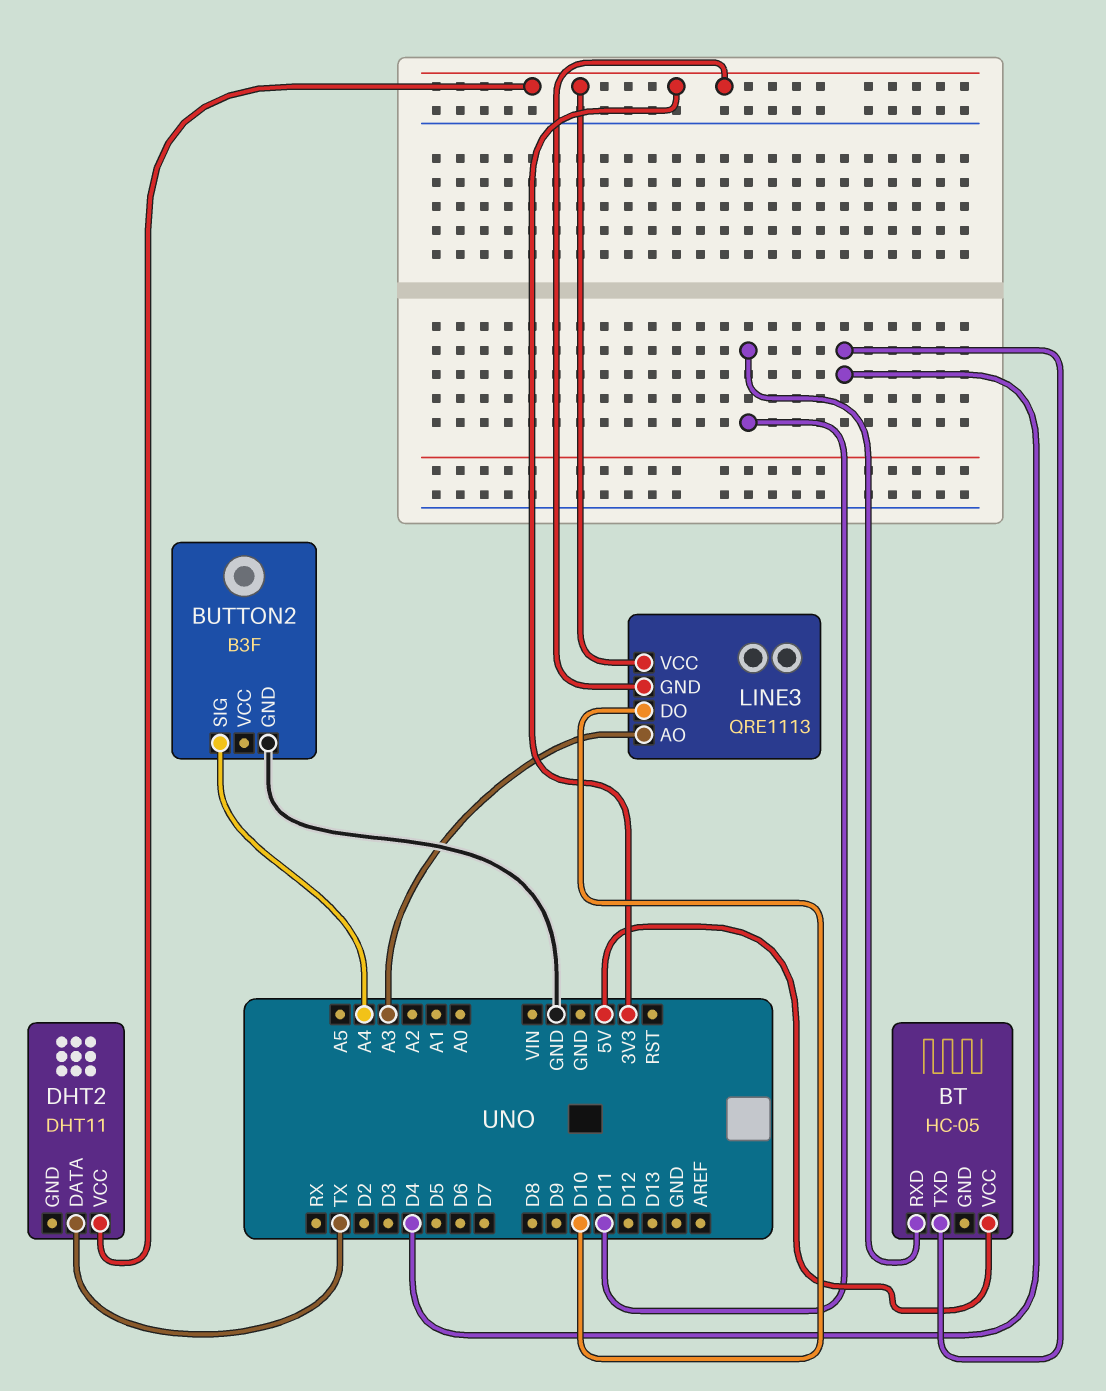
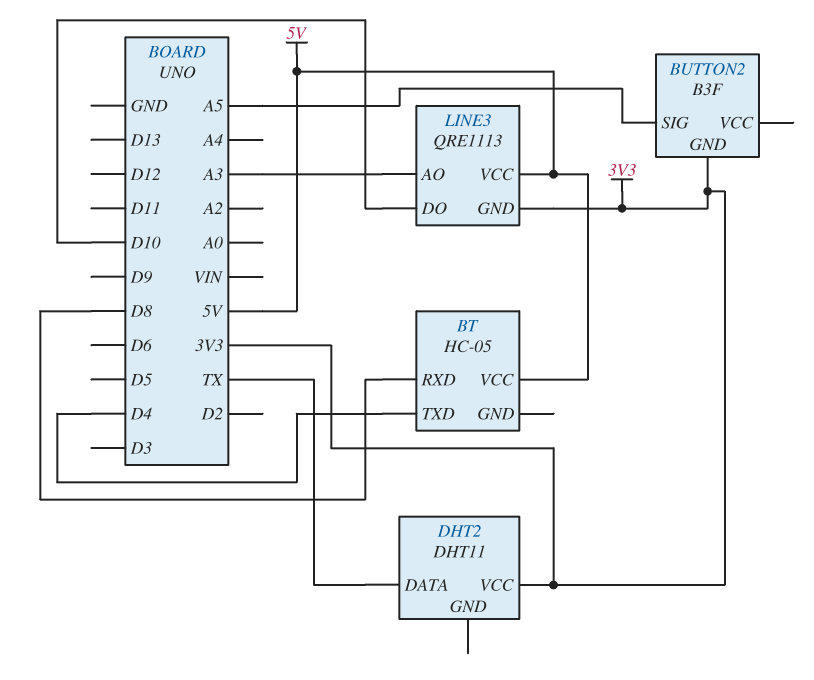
BT pin RXD: D11 -> D8
BUTTON2 pin GND: GND -> 3V3
BUTTON2 pin SIG: A4 -> A5
LINE3 pin VCC: 3V3 -> 5V

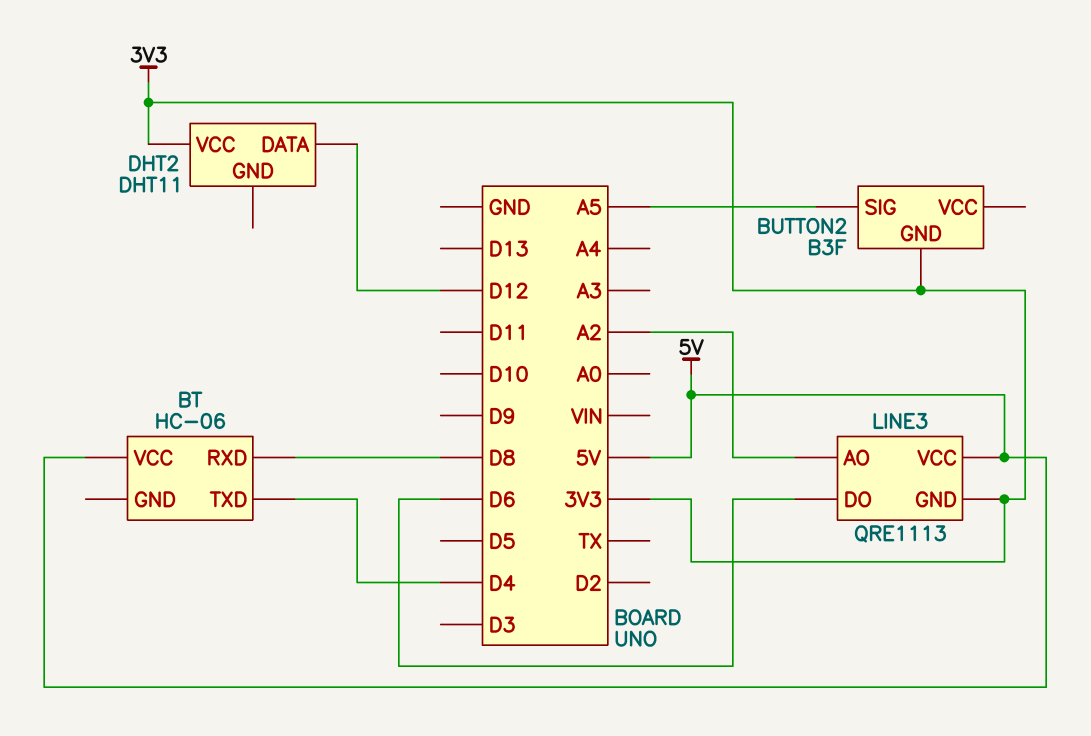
BT: HC-05 -> HC-06
DHT2 pin DATA: TX -> D12
LINE3 pin AO: A3 -> A2
LINE3 pin DO: D10 -> D6

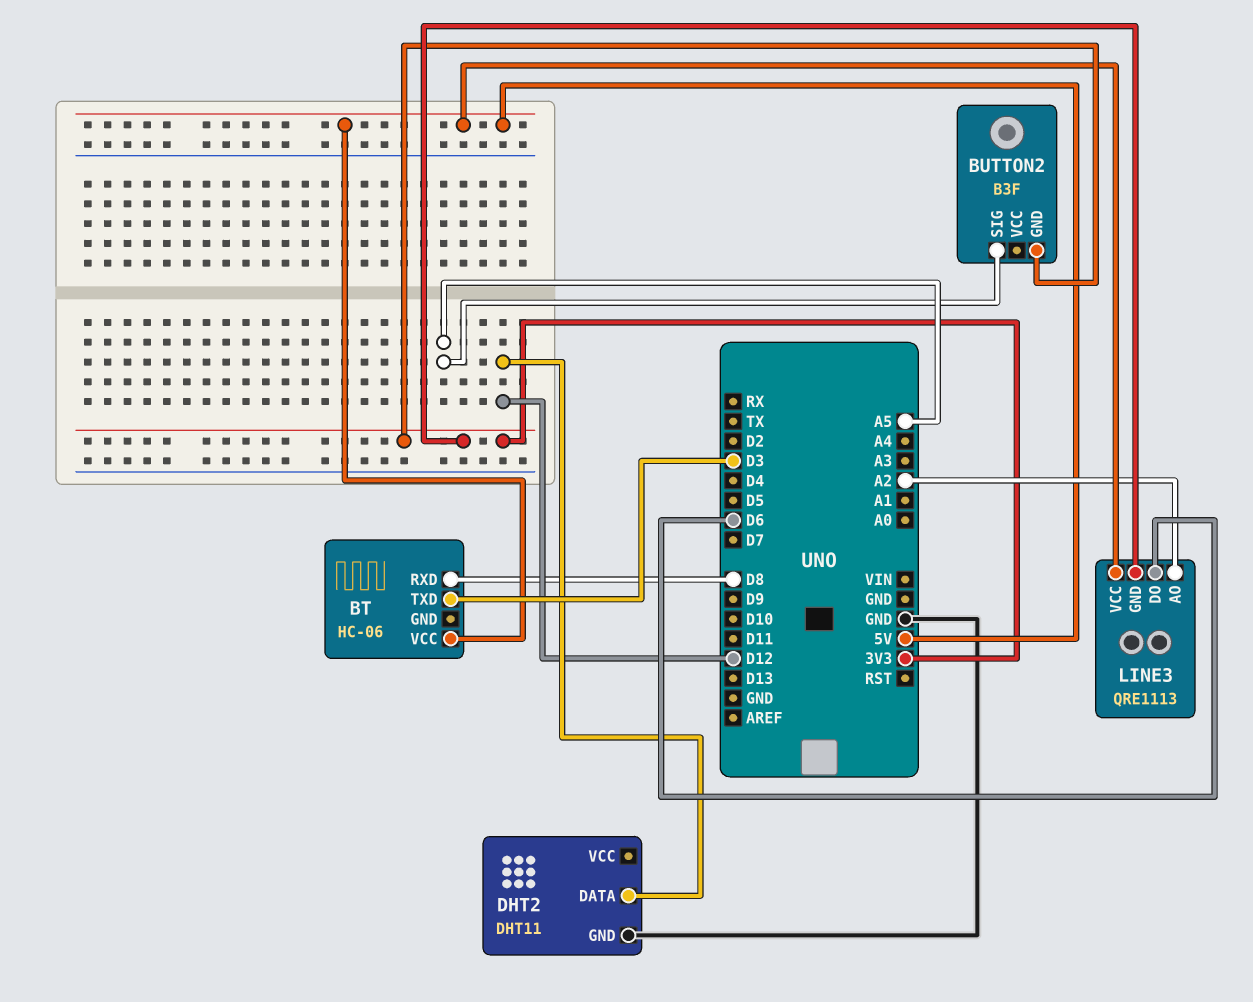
BT pin TXD: D4 -> D3
DHT2 pin GND: none -> GND
DHT2 pin VCC: 3V3 -> none

